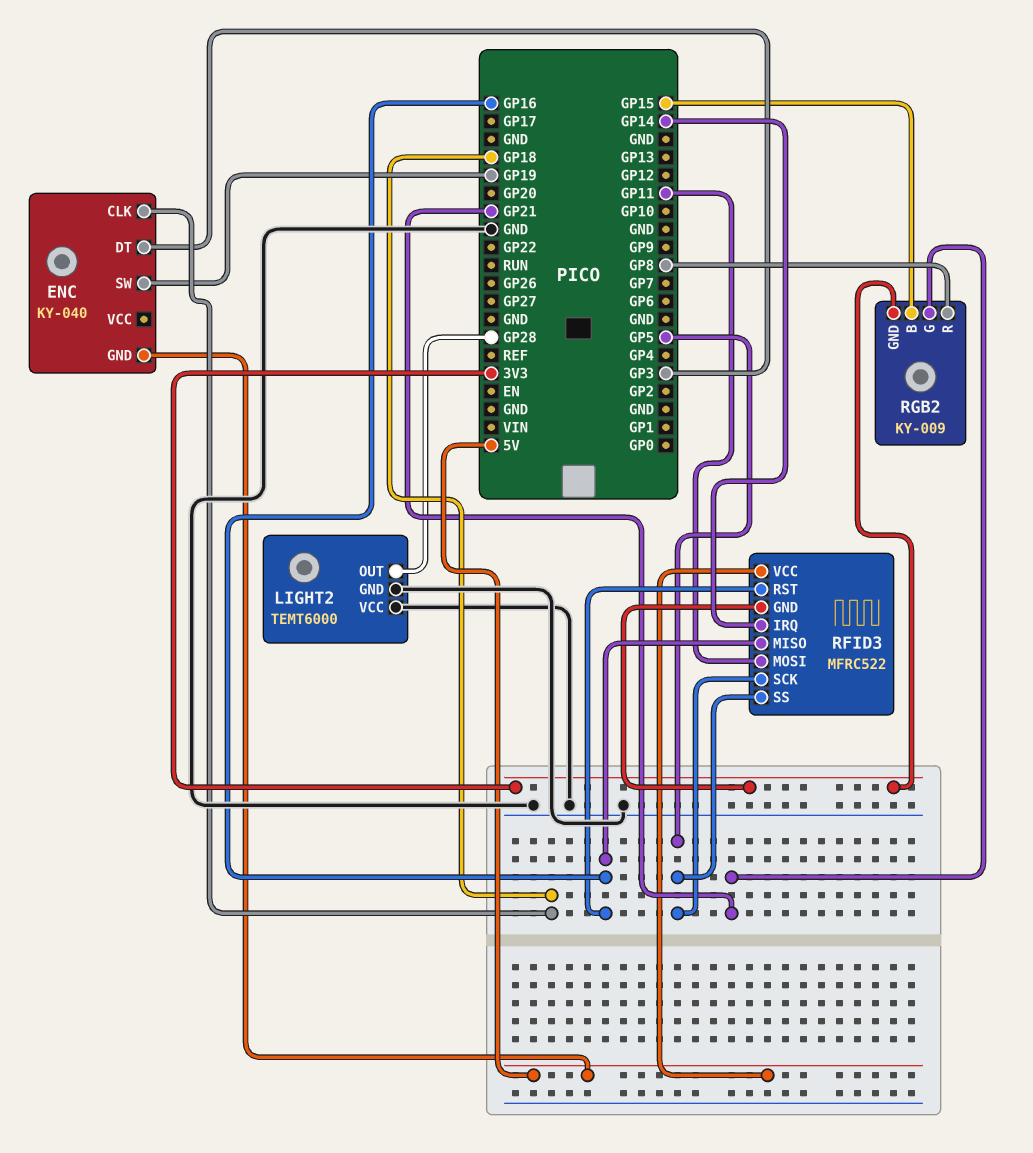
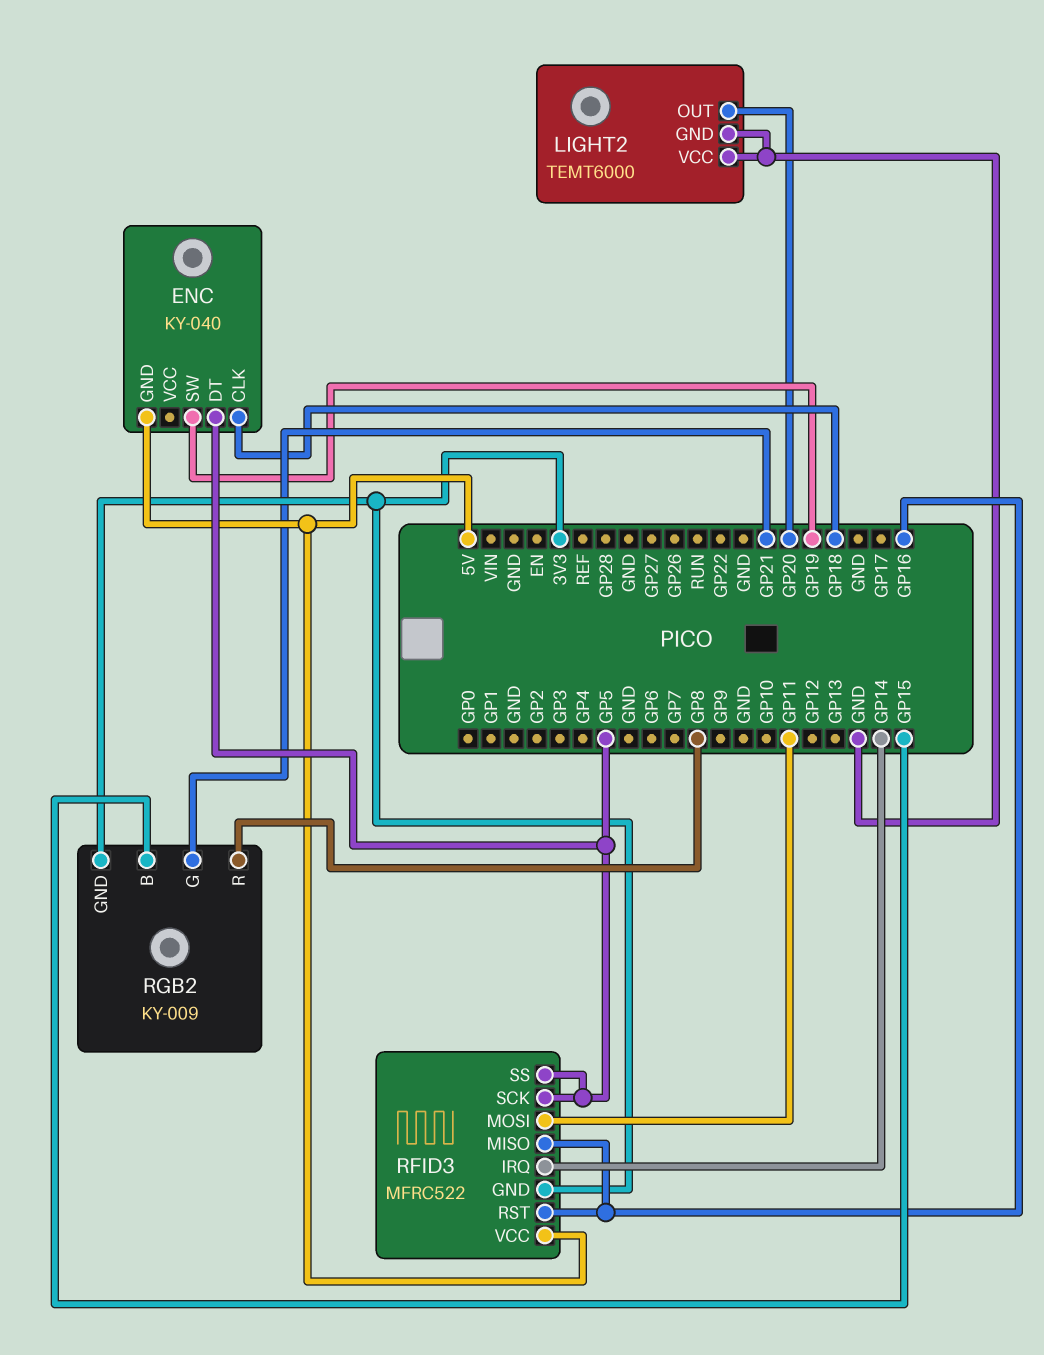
ENC pin DT: GP3 -> GP5
LIGHT2 pin OUT: GP28 -> GP20

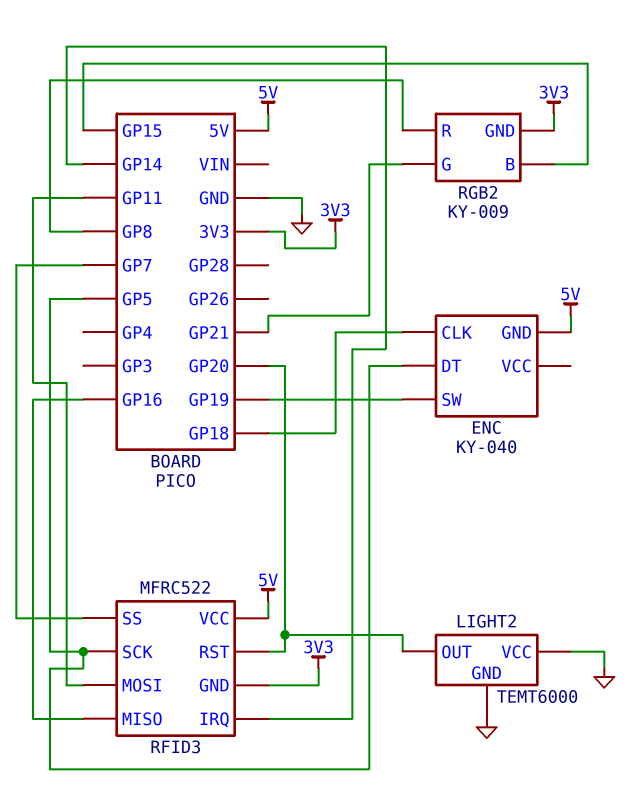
RFID3 pin RST: GP16 -> GP20
RFID3 pin SS: GP5 -> GP7

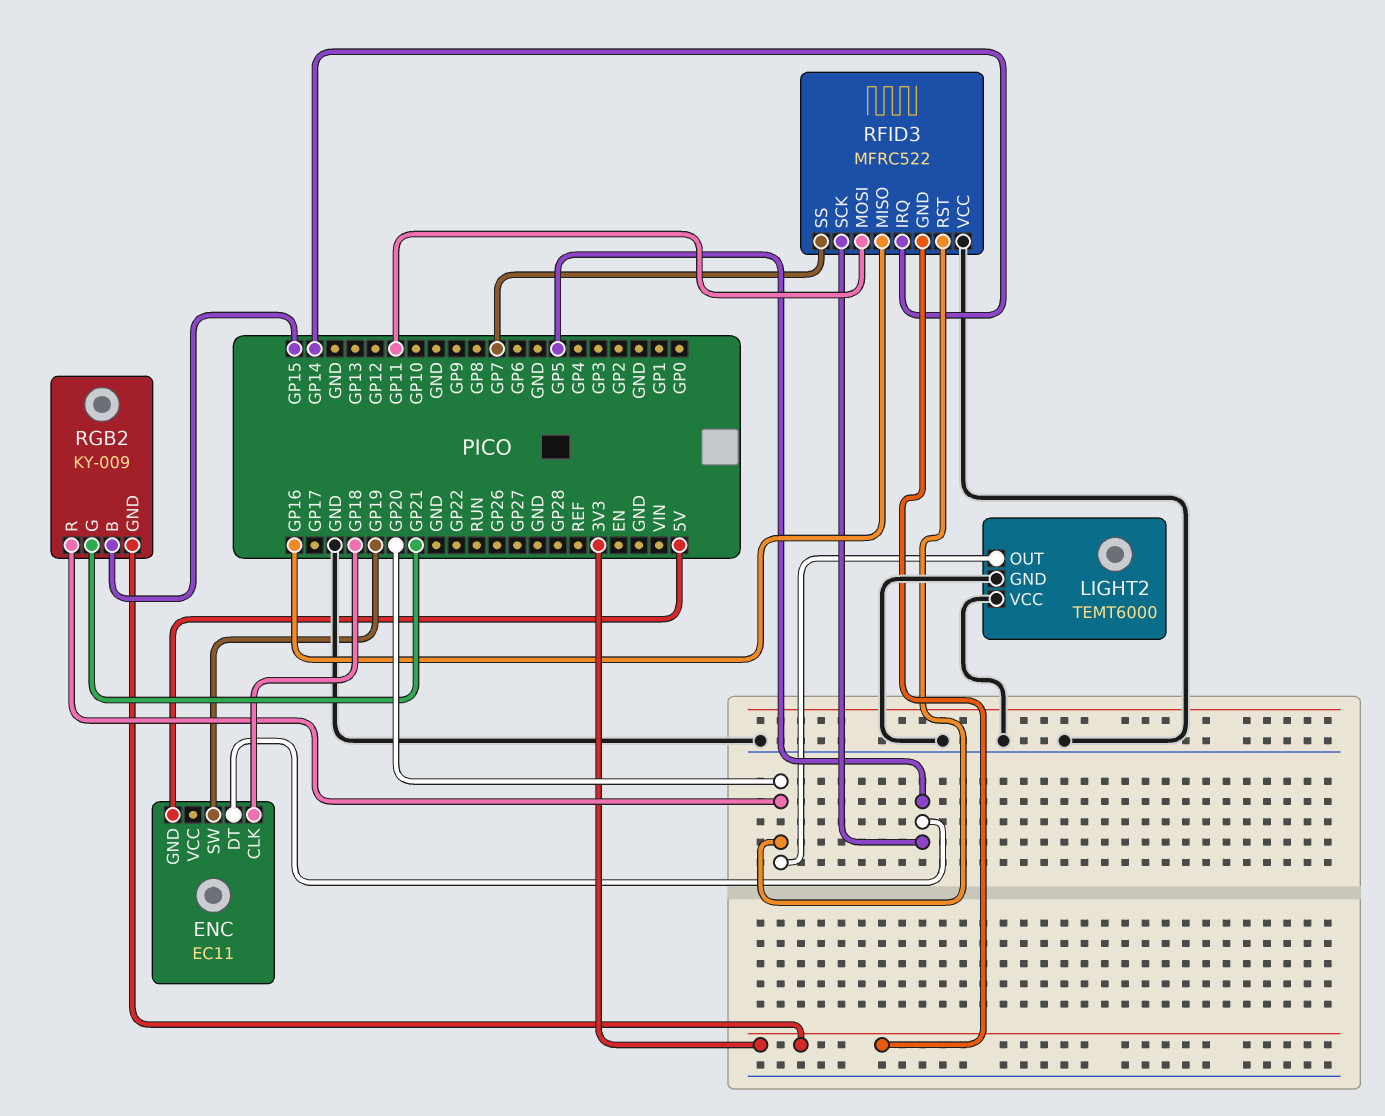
ENC: KY-040 -> EC11
RFID3 pin VCC: 5V -> GND
RGB2 pin R: GP8 -> GP20

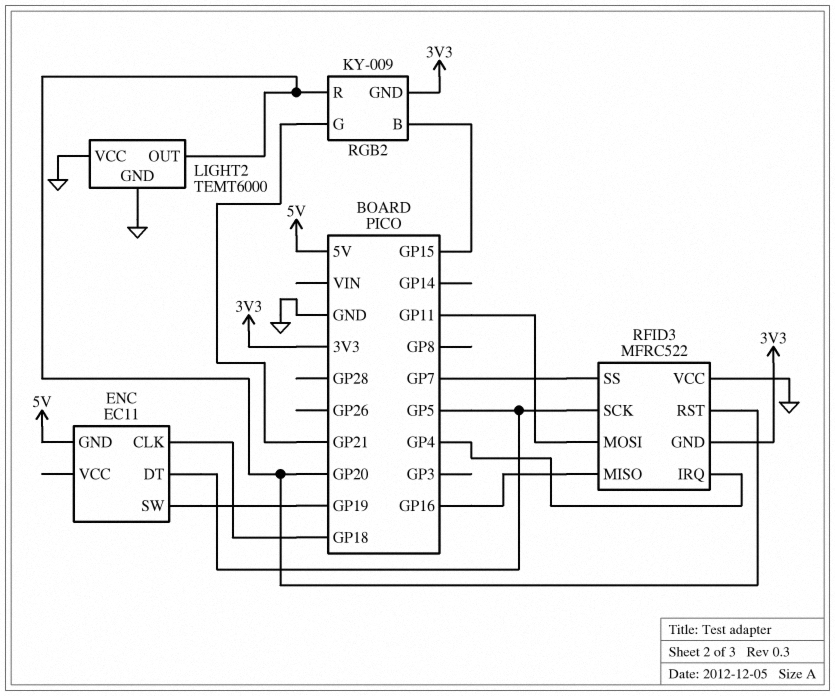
RFID3 pin IRQ: GP14 -> GP4

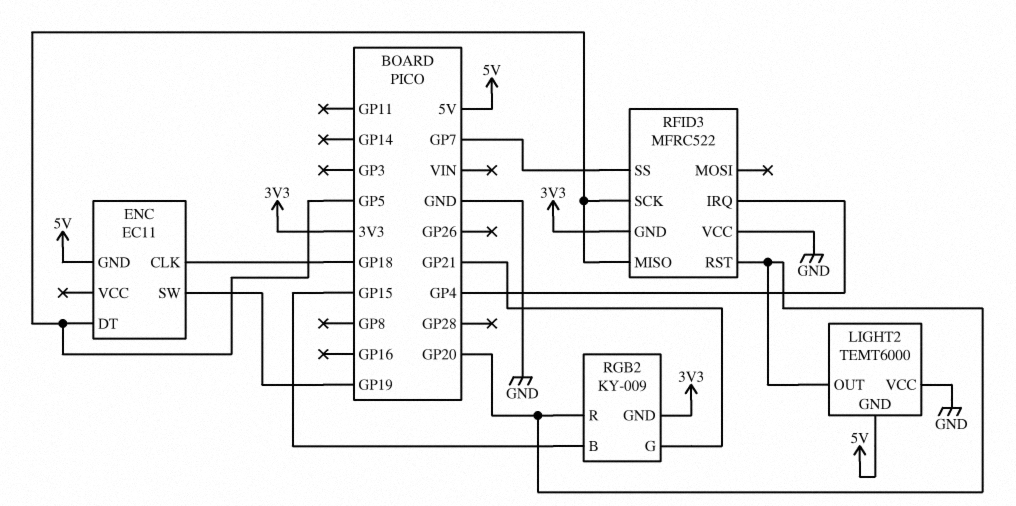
LIGHT2 pin GND: GND -> 5V
RFID3 pin MISO: GP16 -> GP5
RFID3 pin MOSI: GP11 -> none

